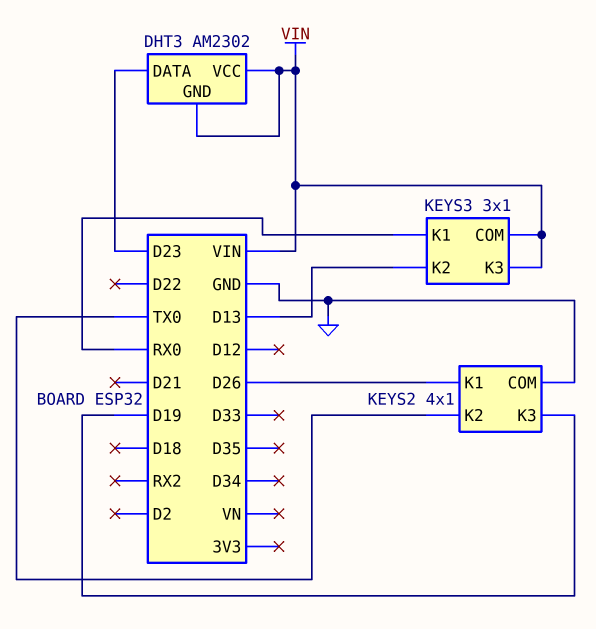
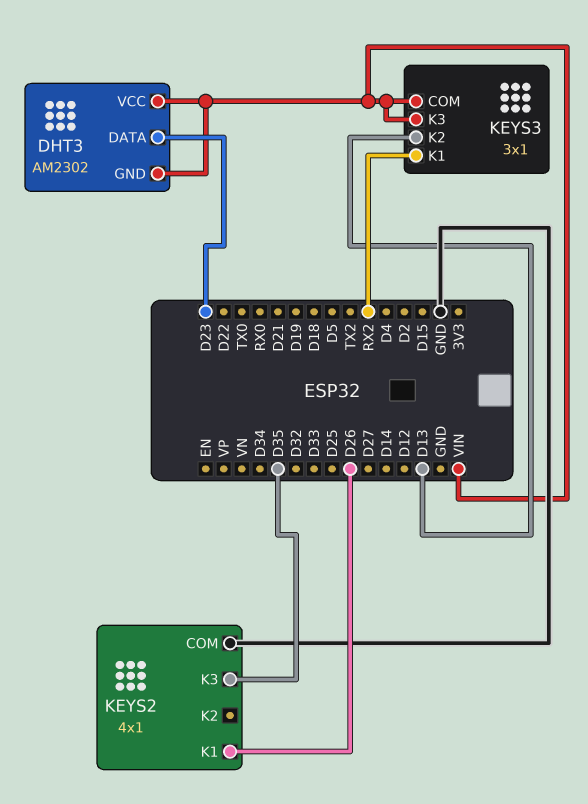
KEYS2 pin K2: TX0 -> none
KEYS2 pin K3: D19 -> D35
KEYS3 pin K1: RX0 -> RX2

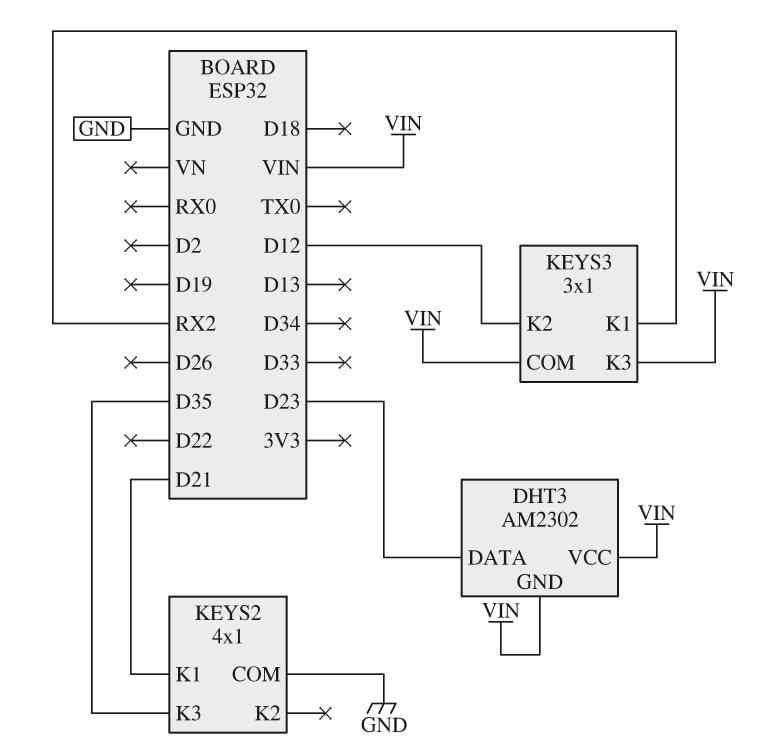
KEYS2 pin K1: D26 -> D21
KEYS3 pin K2: D13 -> D12

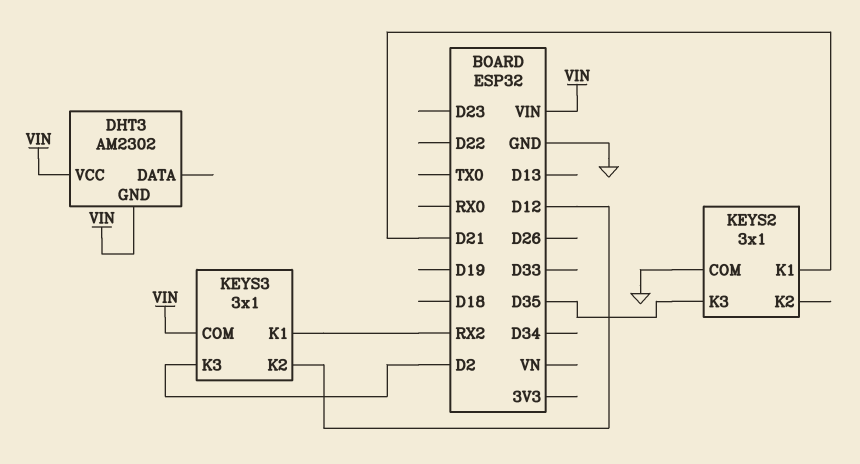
DHT3 pin DATA: D23 -> none
KEYS2: 4x1 -> 3x1
KEYS3 pin K3: VIN -> D2

